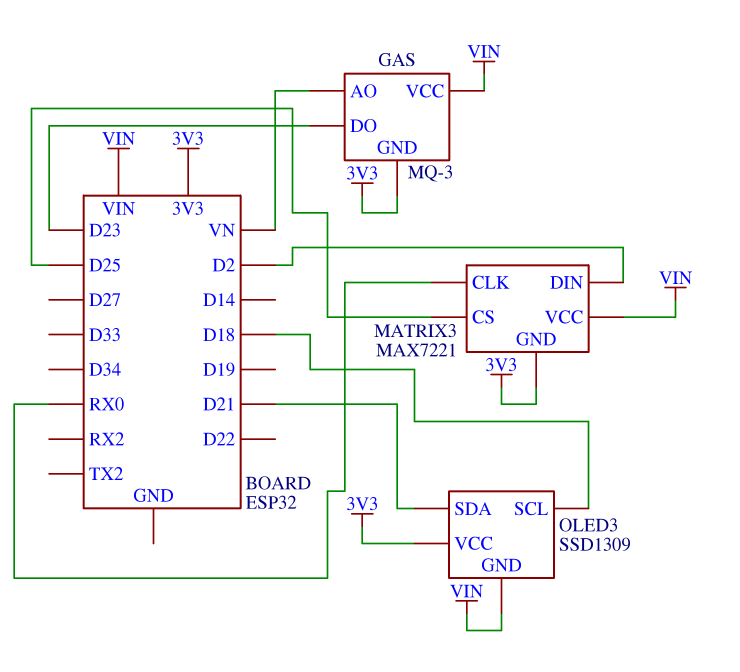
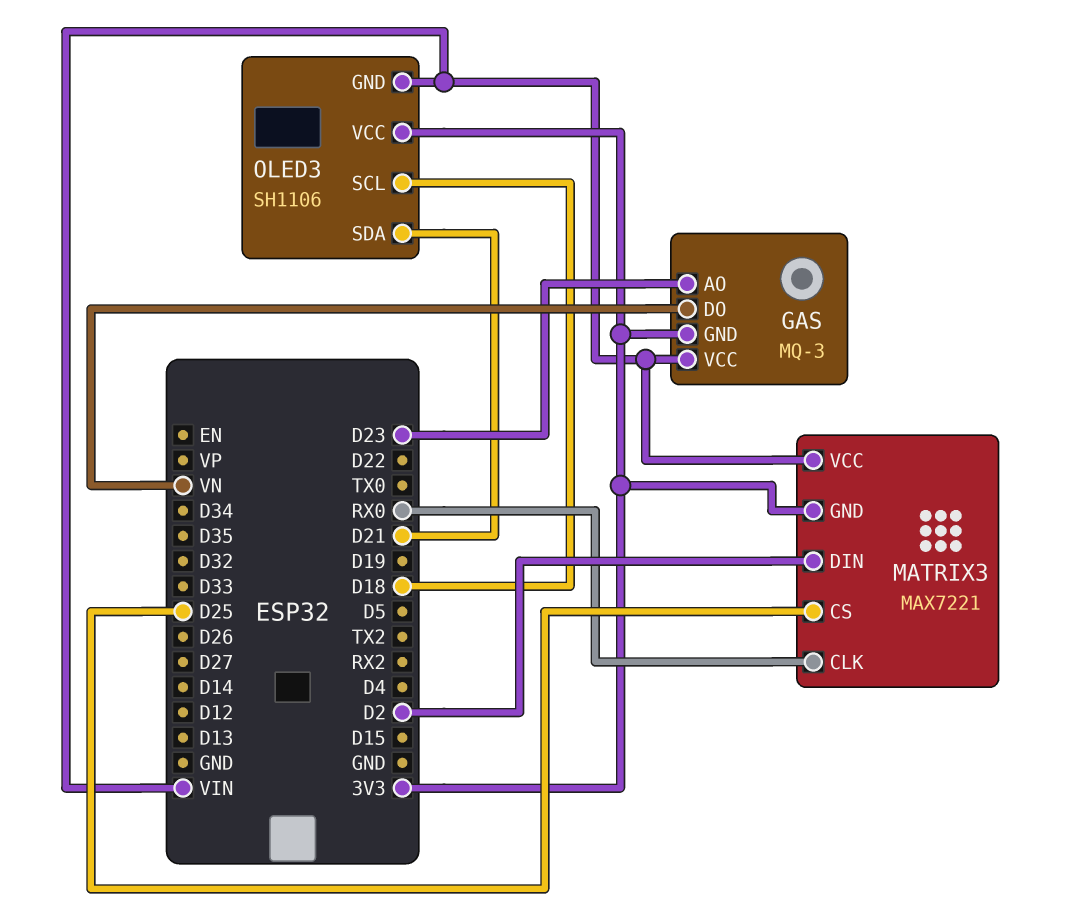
GAS pin AO: VN -> D23
GAS pin DO: D23 -> VN
OLED3: SSD1309 -> SH1106

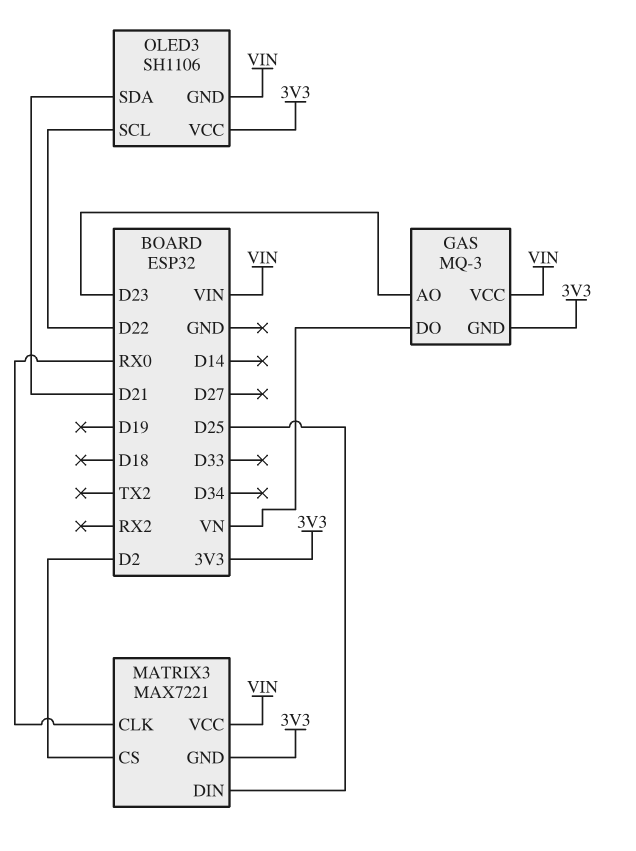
MATRIX3 pin CS: D25 -> D2
MATRIX3 pin DIN: D2 -> D25
OLED3 pin SCL: D18 -> D22

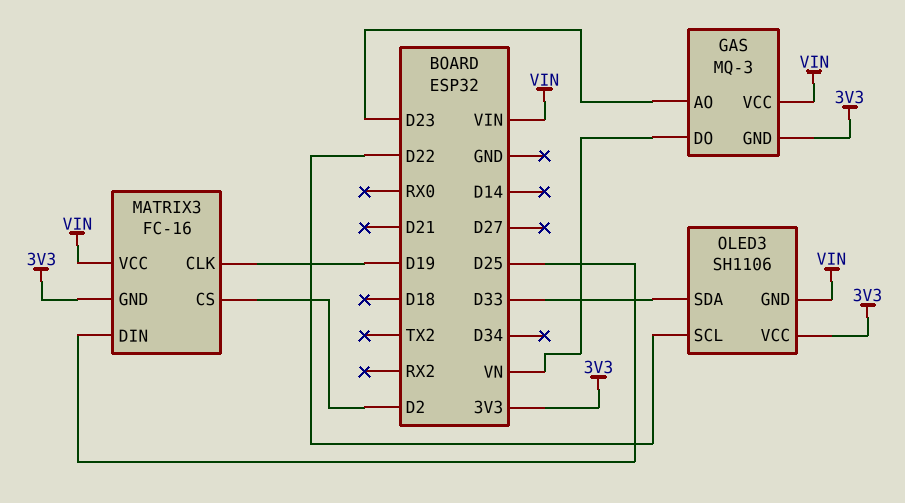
MATRIX3: MAX7221 -> FC-16
MATRIX3 pin CLK: RX0 -> D19
OLED3 pin SDA: D21 -> D33

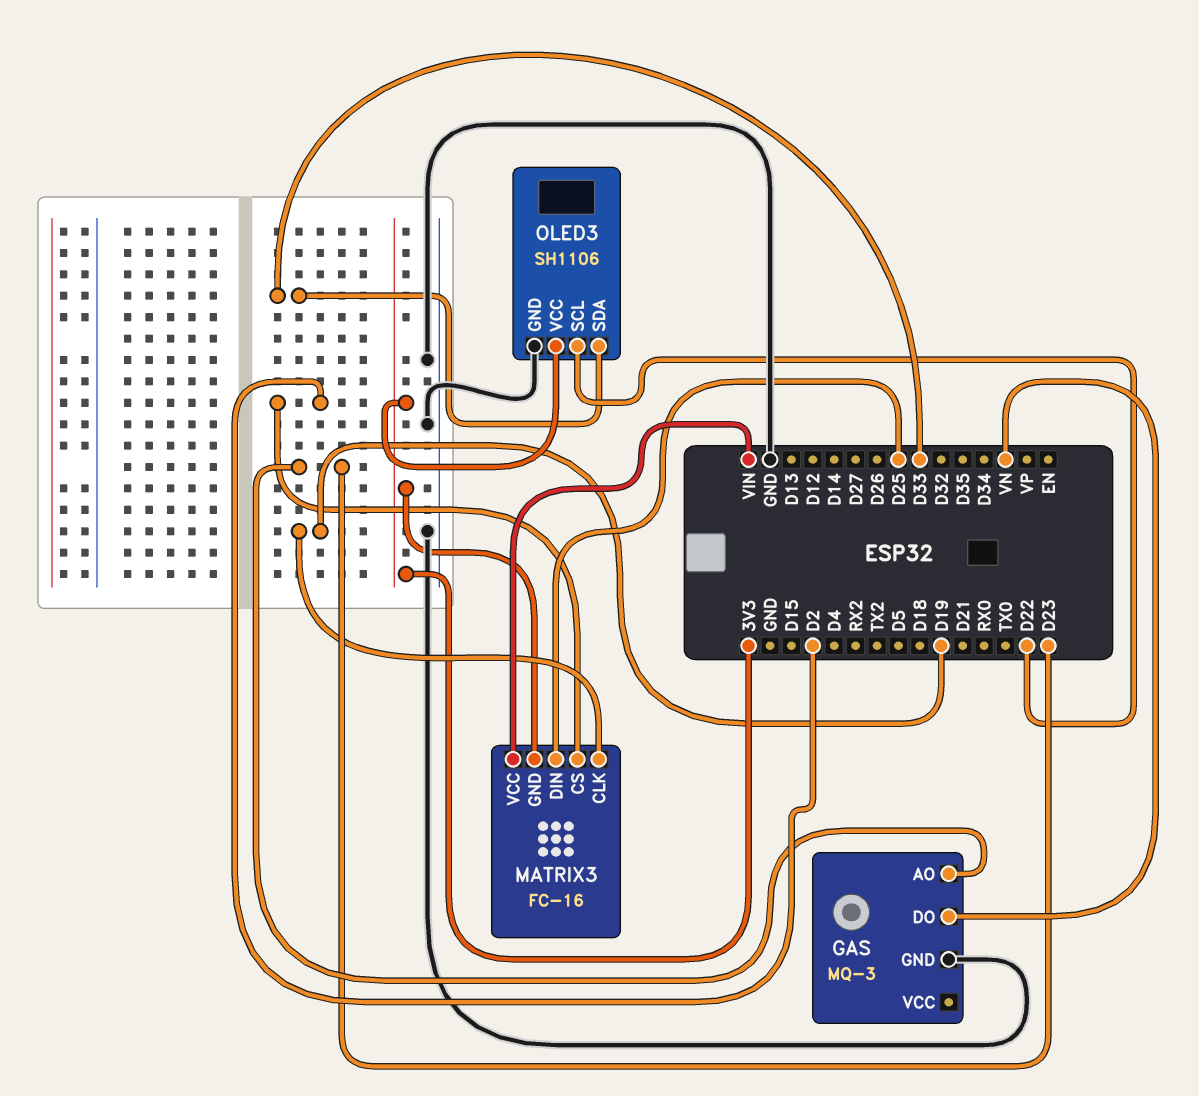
GAS pin GND: 3V3 -> GND
GAS pin VCC: VIN -> none
OLED3 pin GND: VIN -> GND

